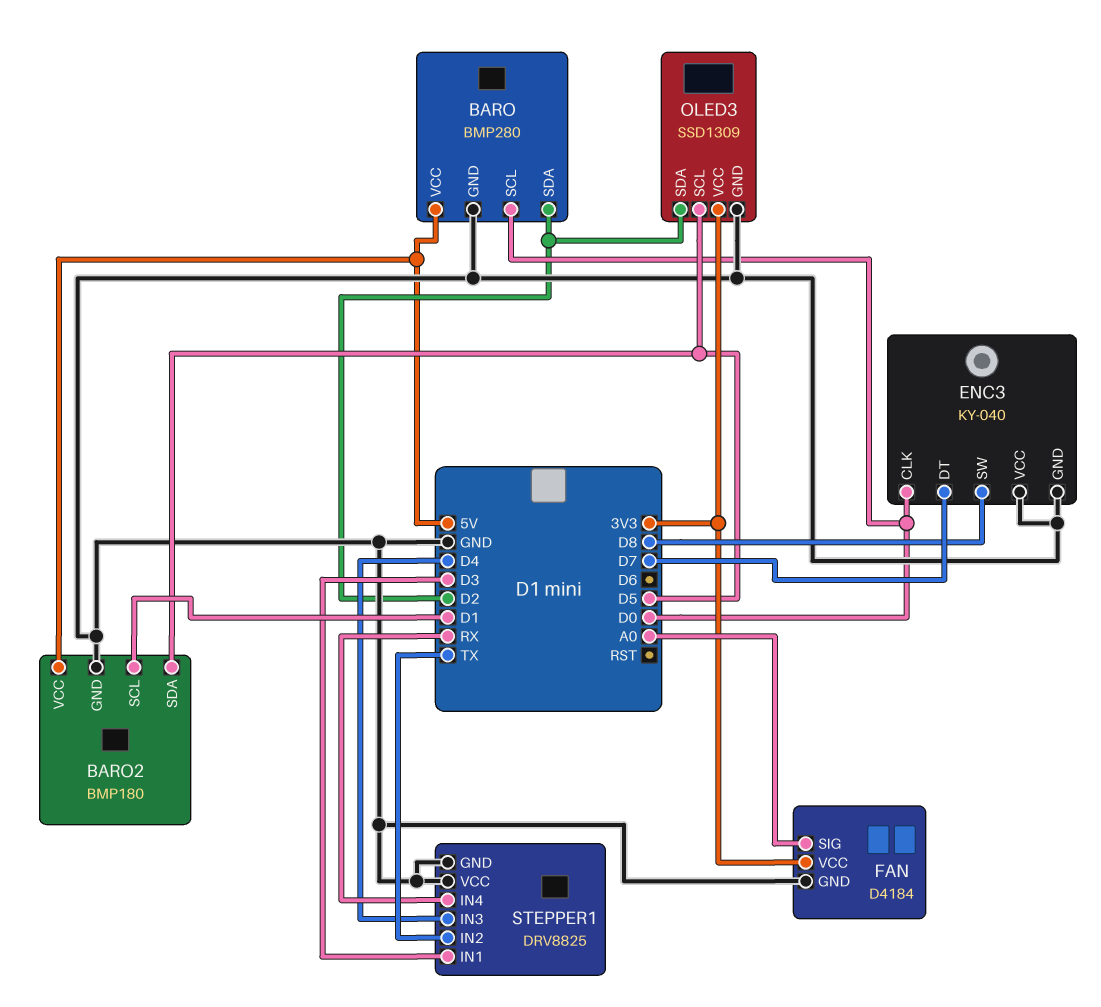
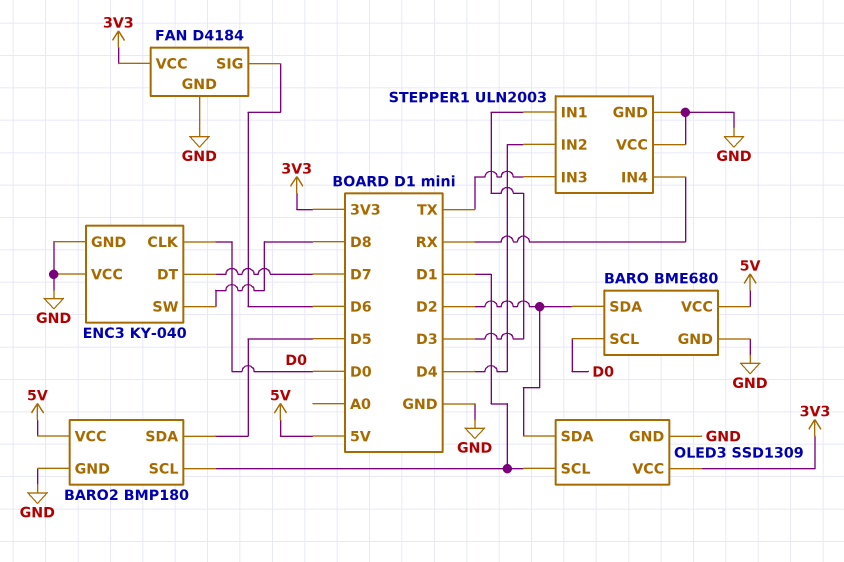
BARO: BMP280 -> BME680
FAN pin SIG: A0 -> D6
OLED3 pin SCL: D5 -> D1
STEPPER1: DRV8825 -> ULN2003
STEPPER1 pin IN2: TX -> D4
STEPPER1 pin IN3: D4 -> TX

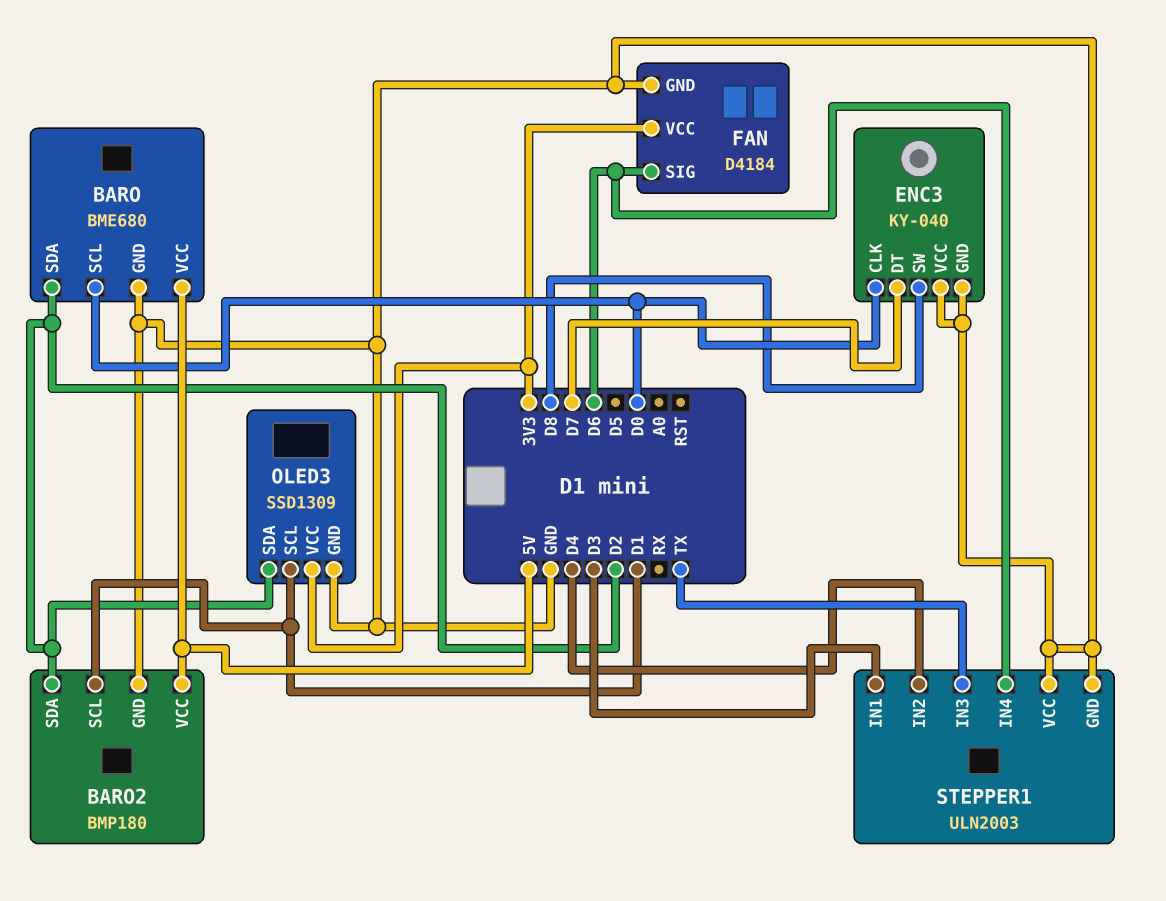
BARO2 pin SDA: D5 -> D2
STEPPER1 pin IN4: RX -> D6

